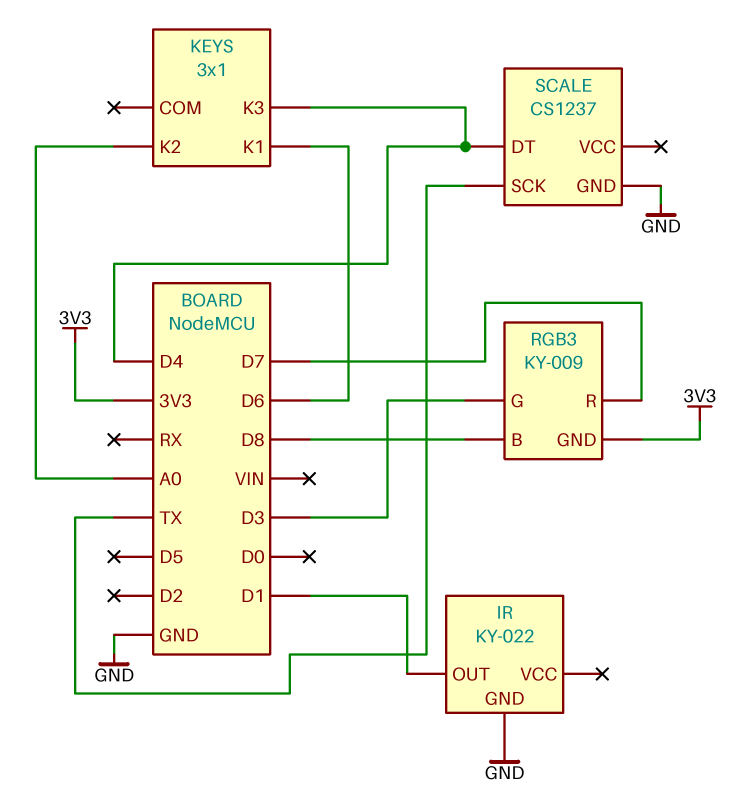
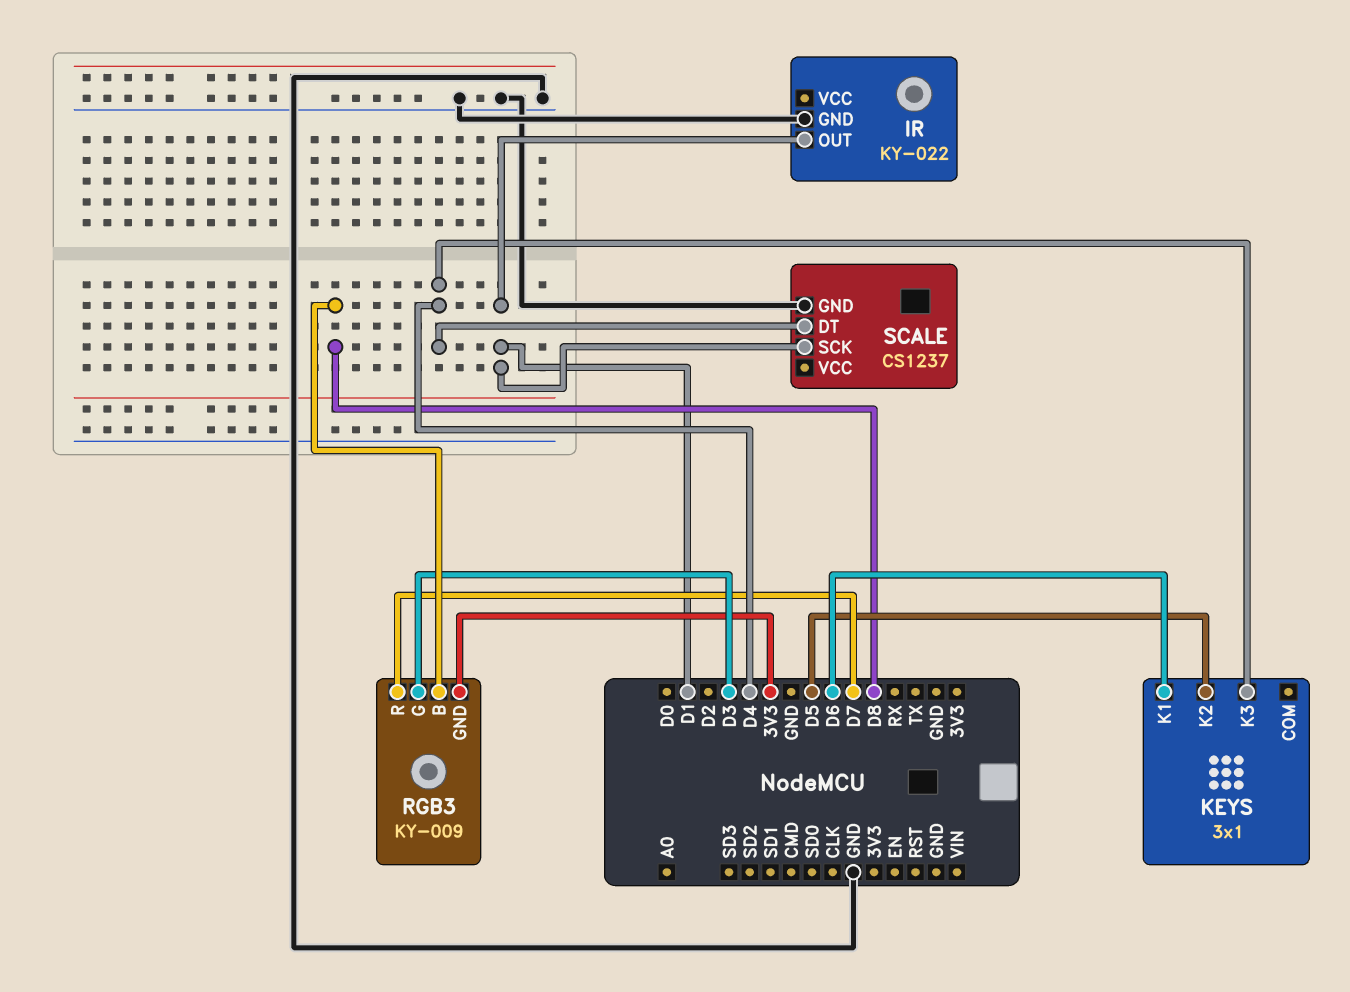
KEYS pin K2: A0 -> D5
SCALE pin SCK: TX -> D1

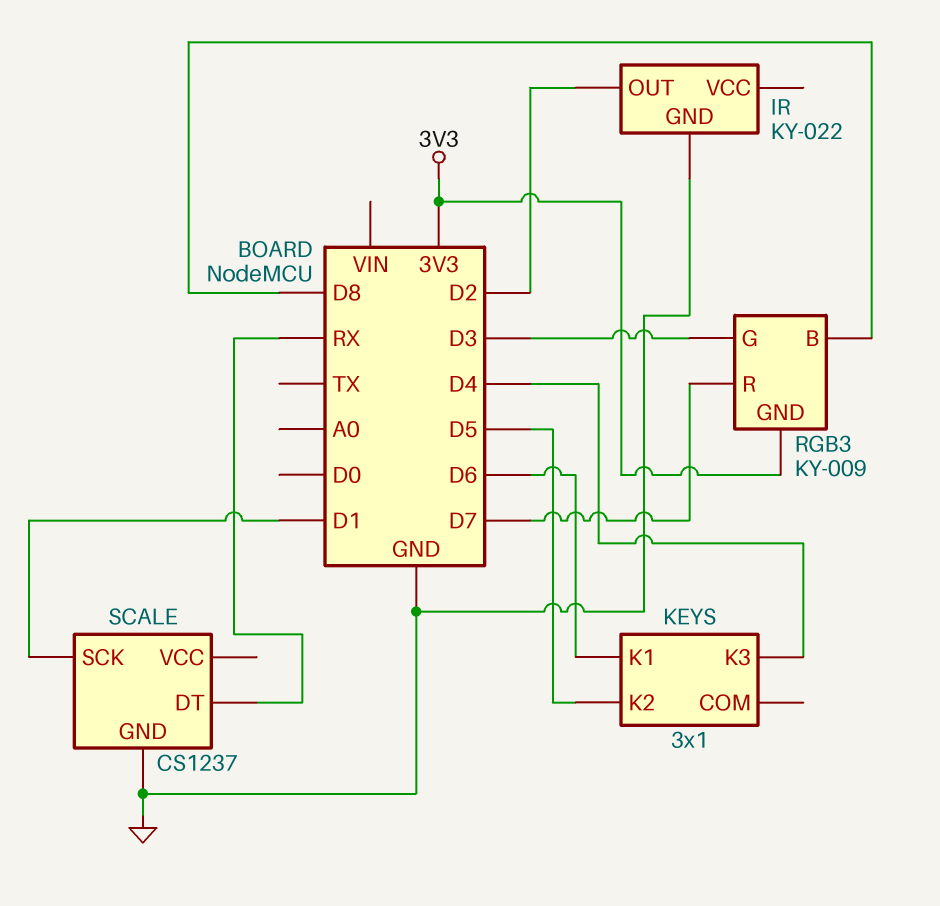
IR pin OUT: D1 -> D2
SCALE pin DT: D4 -> RX

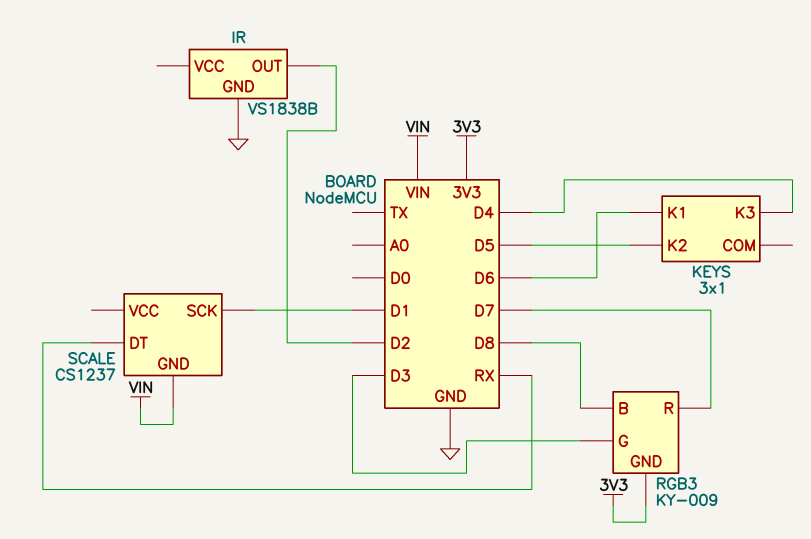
IR: KY-022 -> VS1838B
SCALE pin GND: GND -> VIN

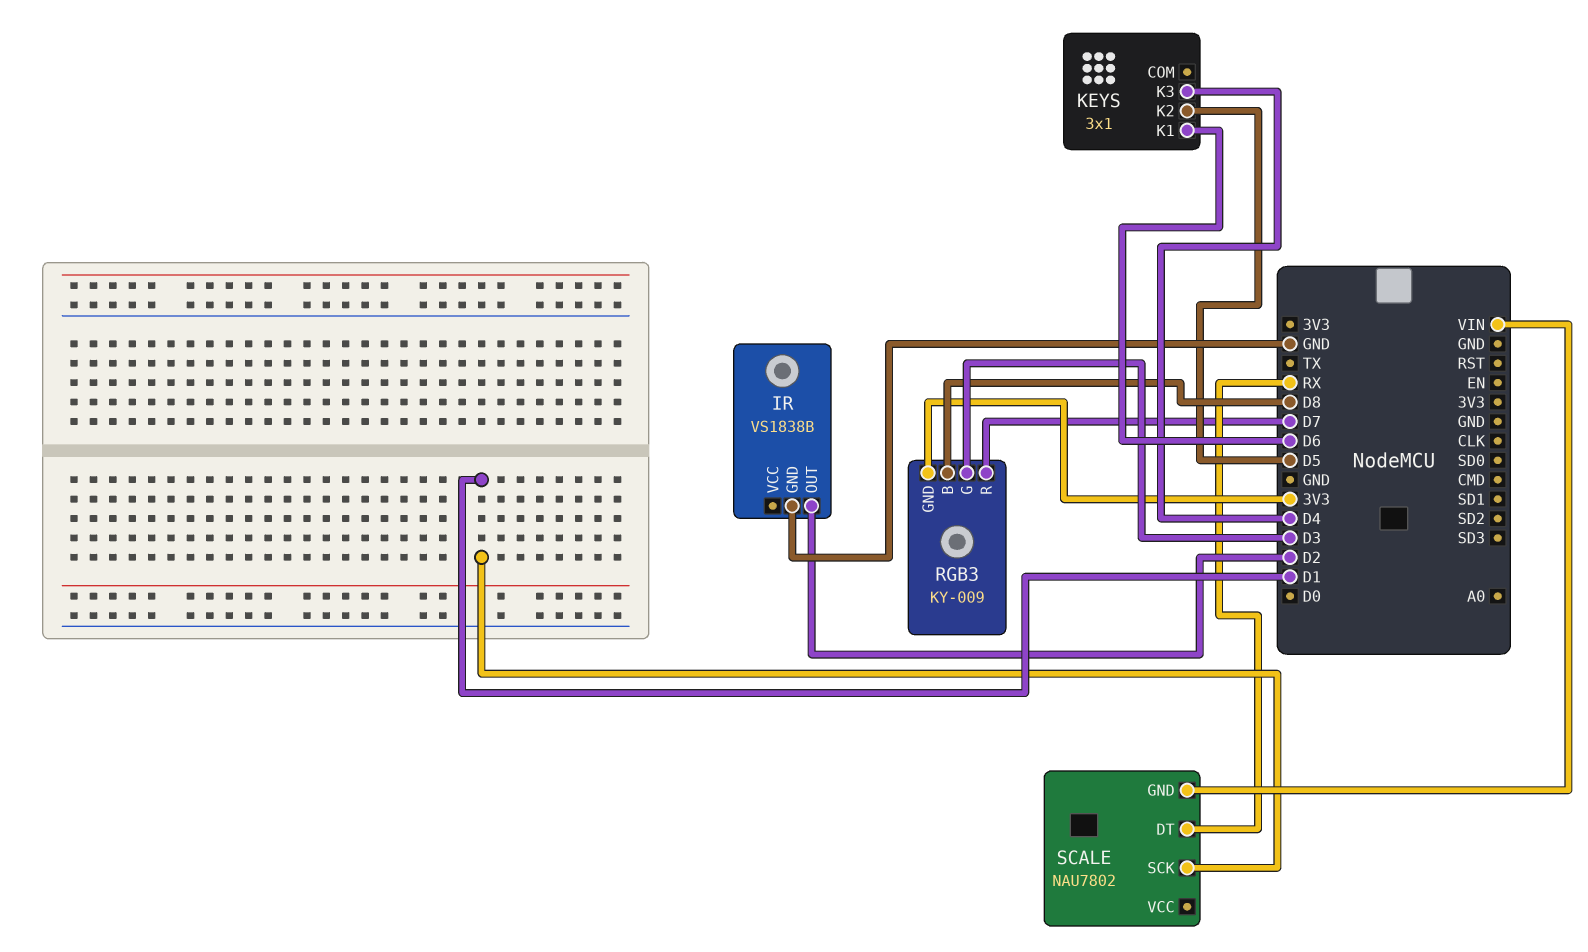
SCALE: CS1237 -> NAU7802

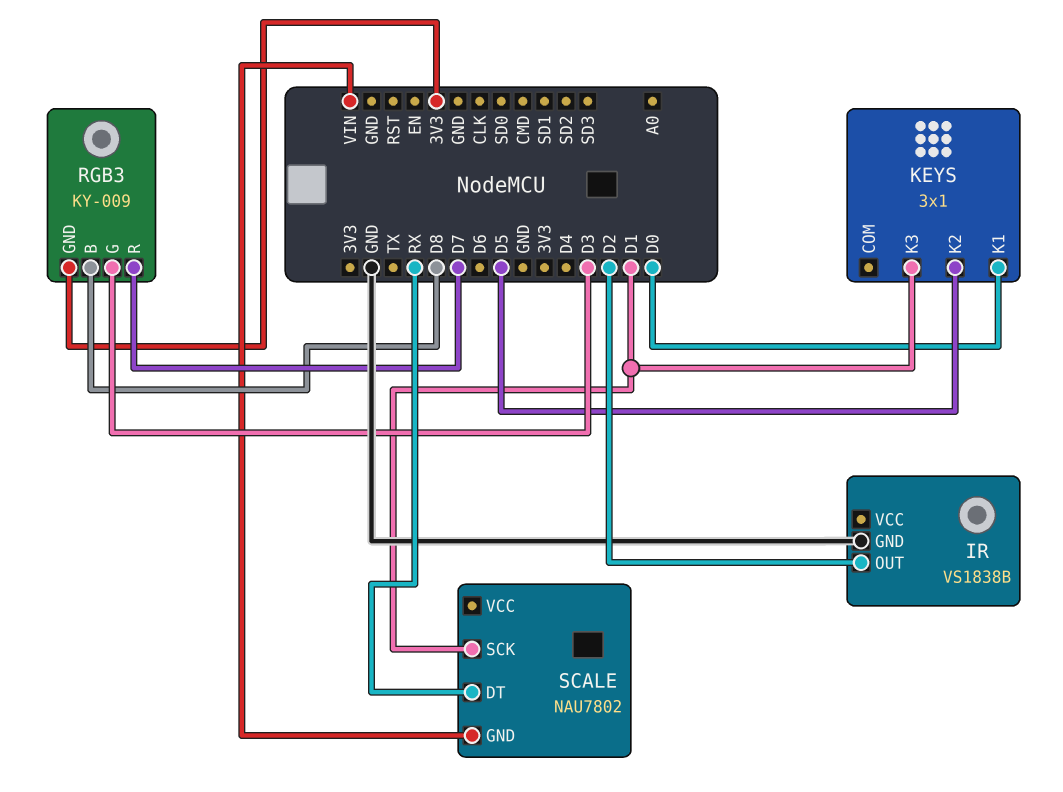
KEYS pin K1: D6 -> D0
KEYS pin K3: D4 -> D1

